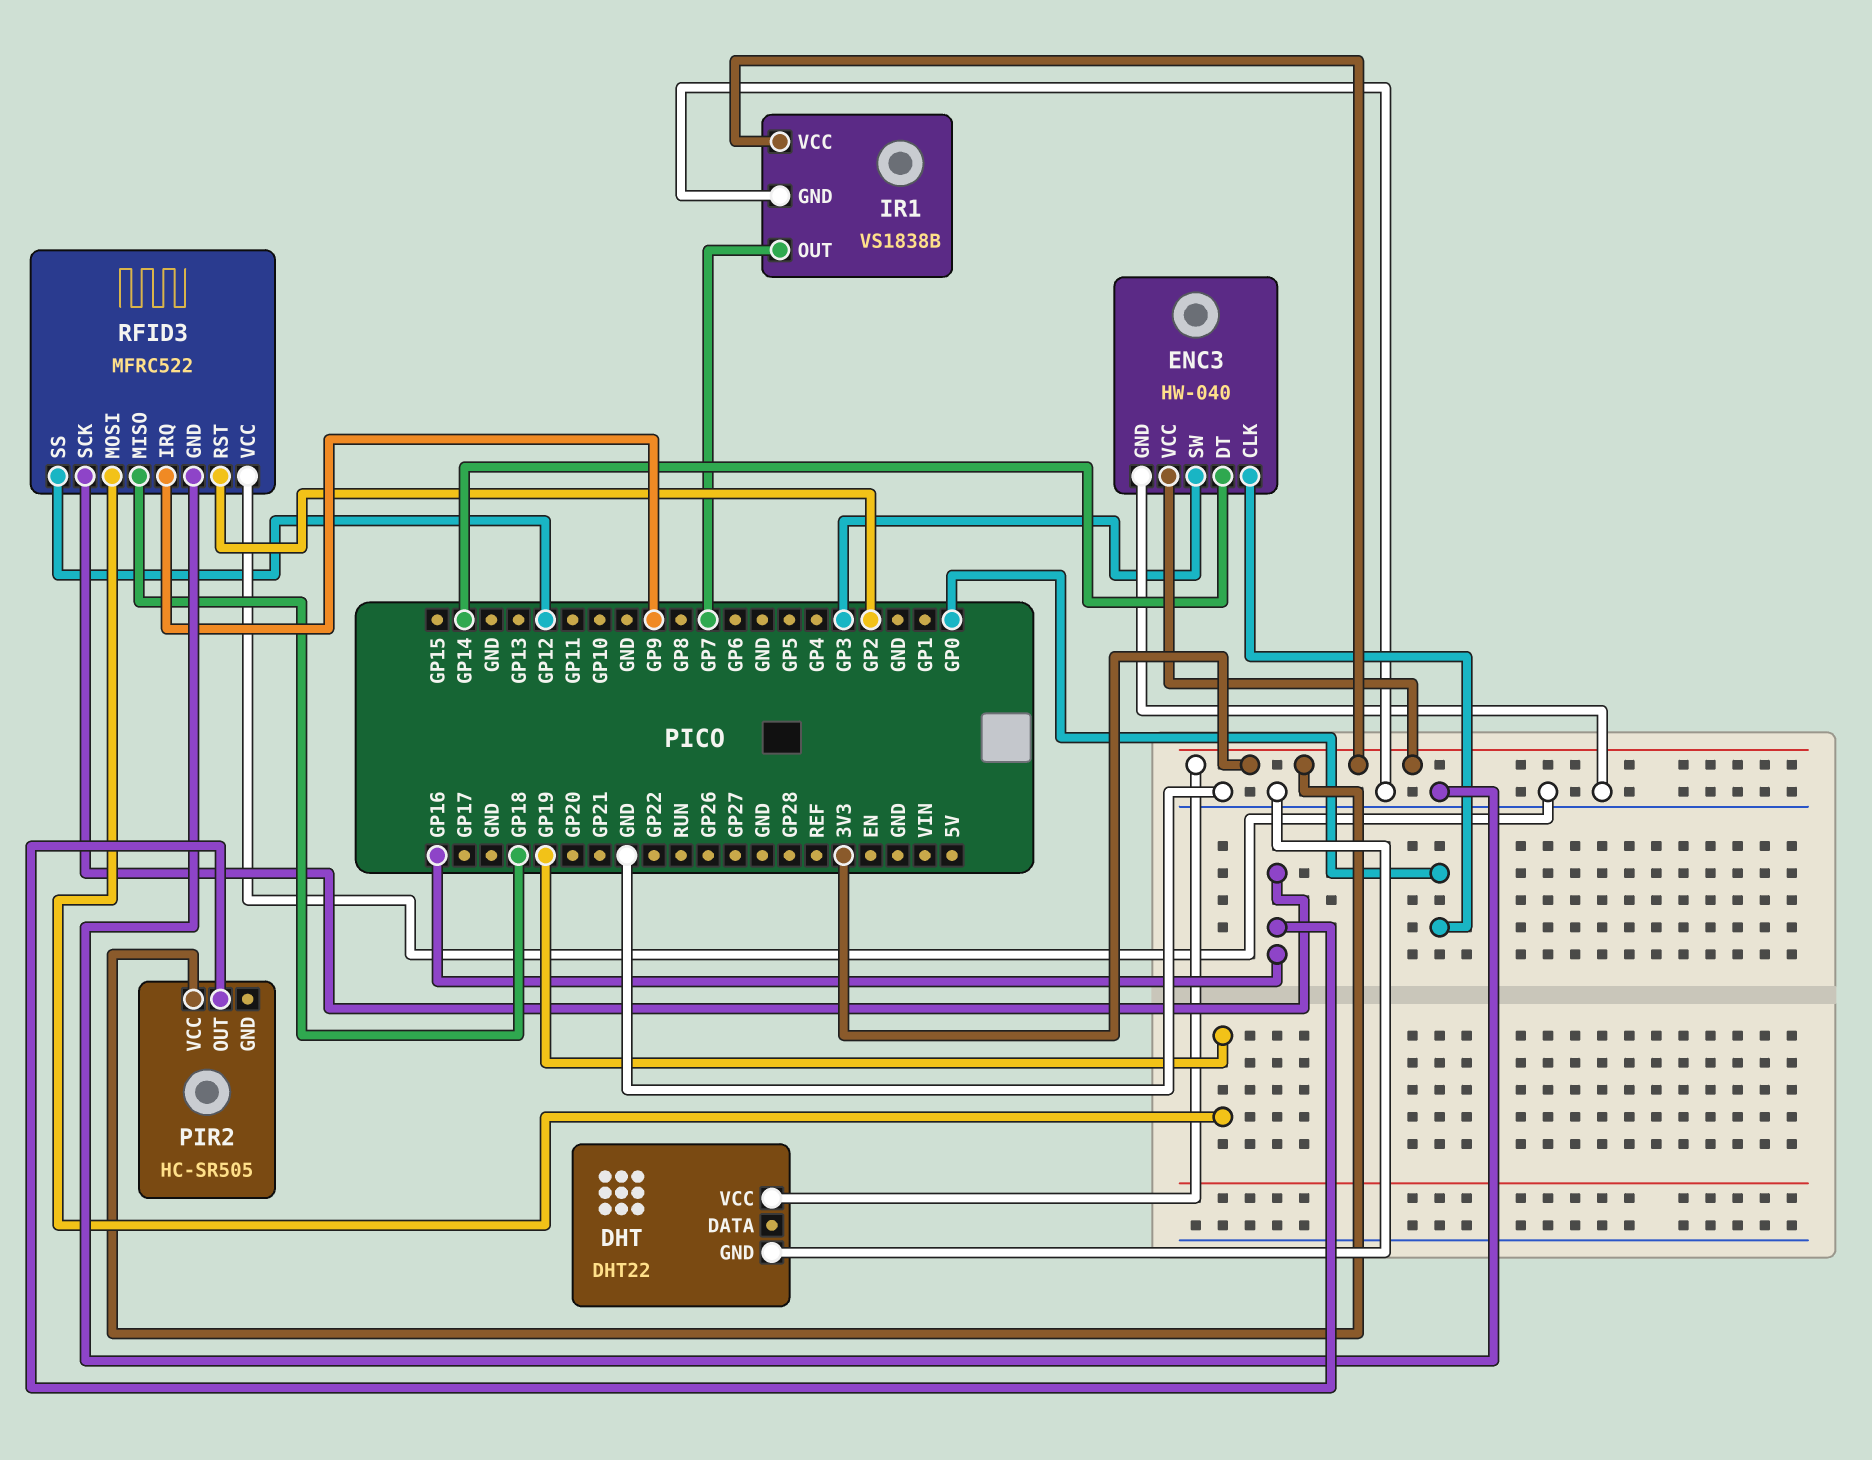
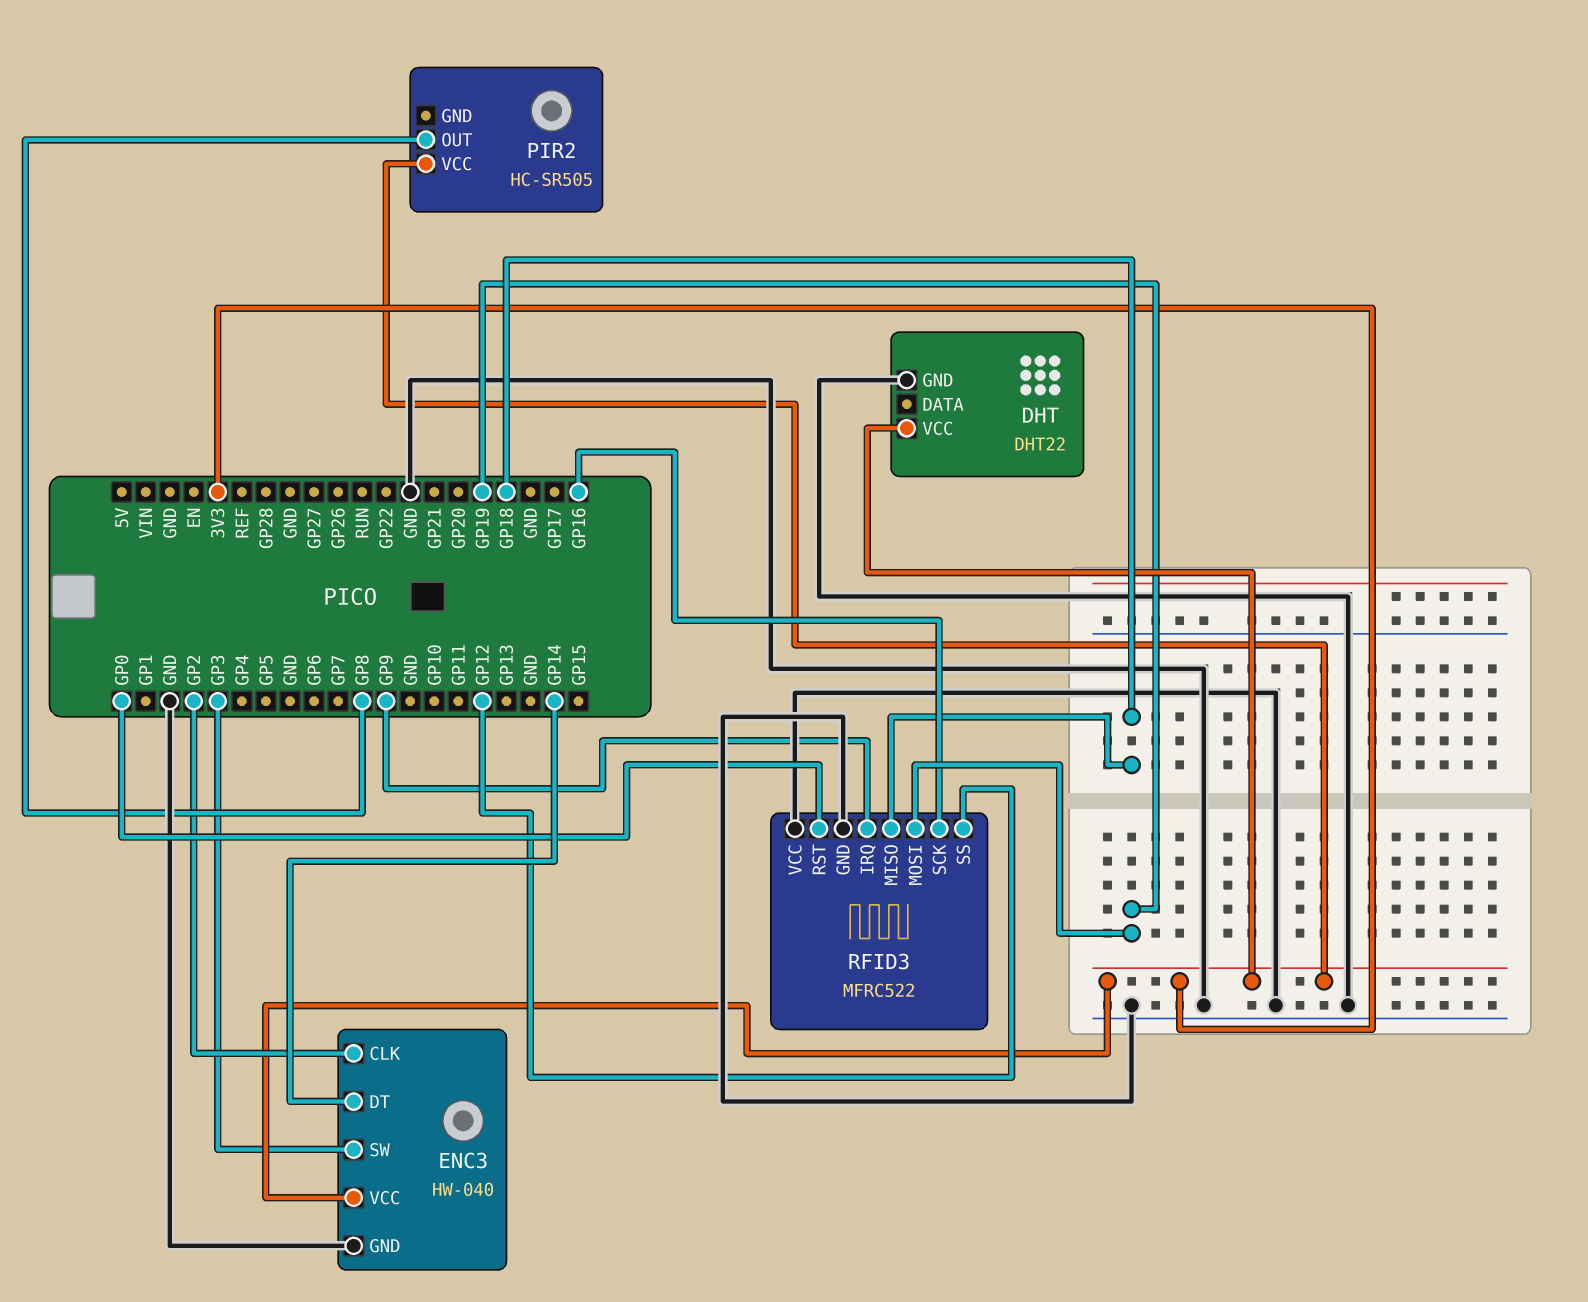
ENC3 pin CLK: GP0 -> GP2
IR1: VS1838B -> none
IR1 pin GND: GND -> none
IR1 pin OUT: GP7 -> none
IR1 pin VCC: 3V3 -> none
PIR2 pin OUT: GP16 -> GP8
RFID3 pin RST: GP2 -> GP0

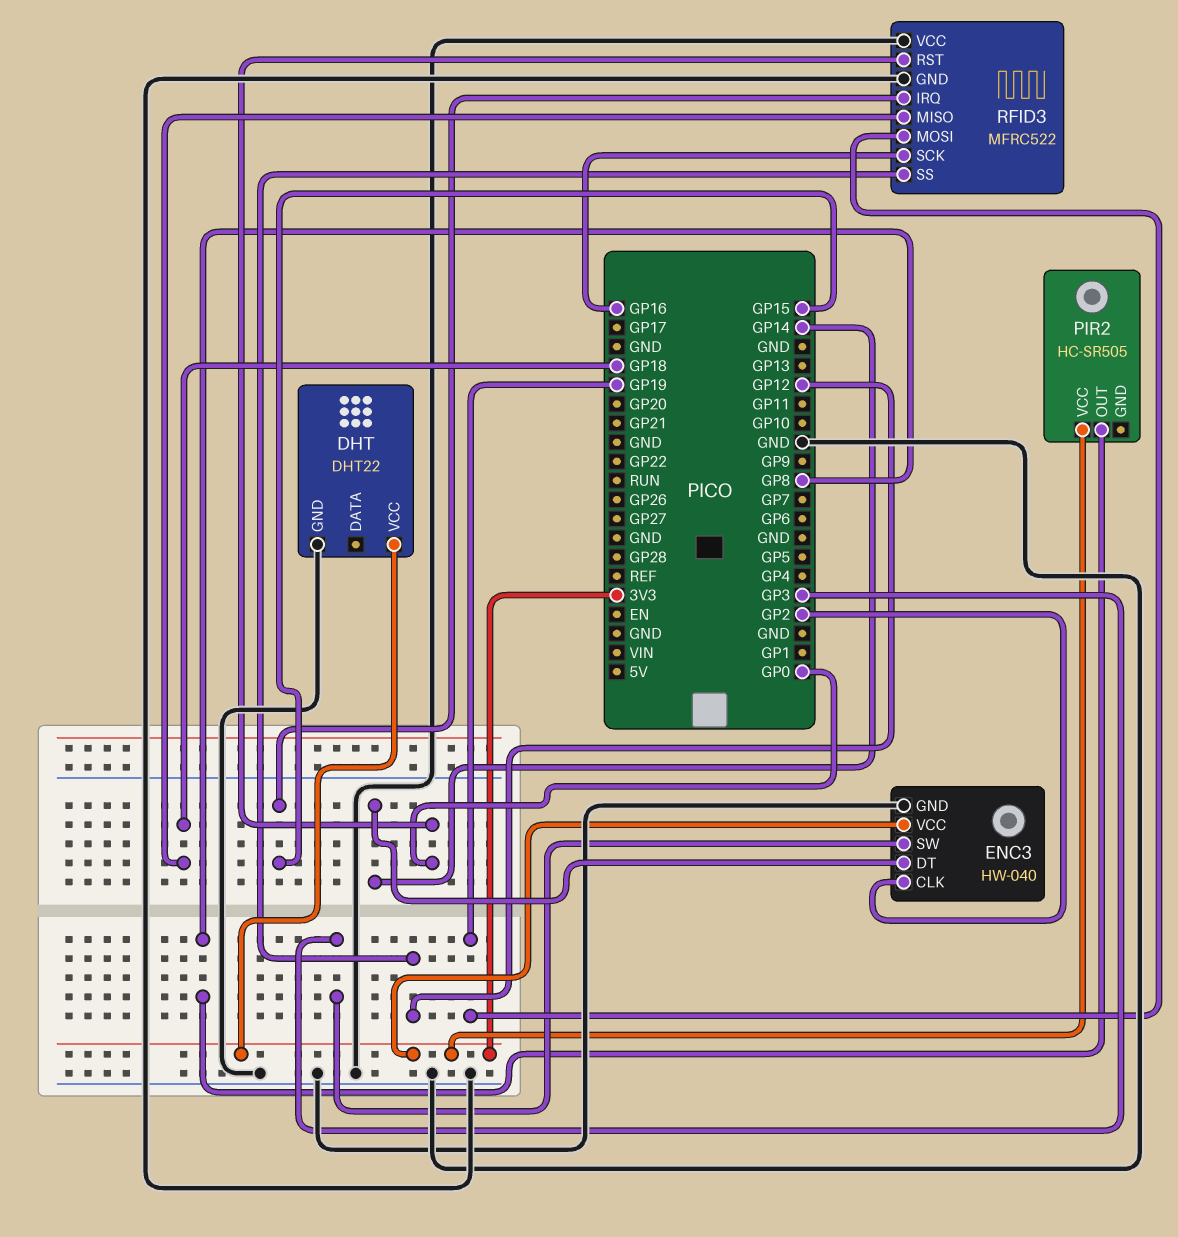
RFID3 pin IRQ: GP9 -> GP15

